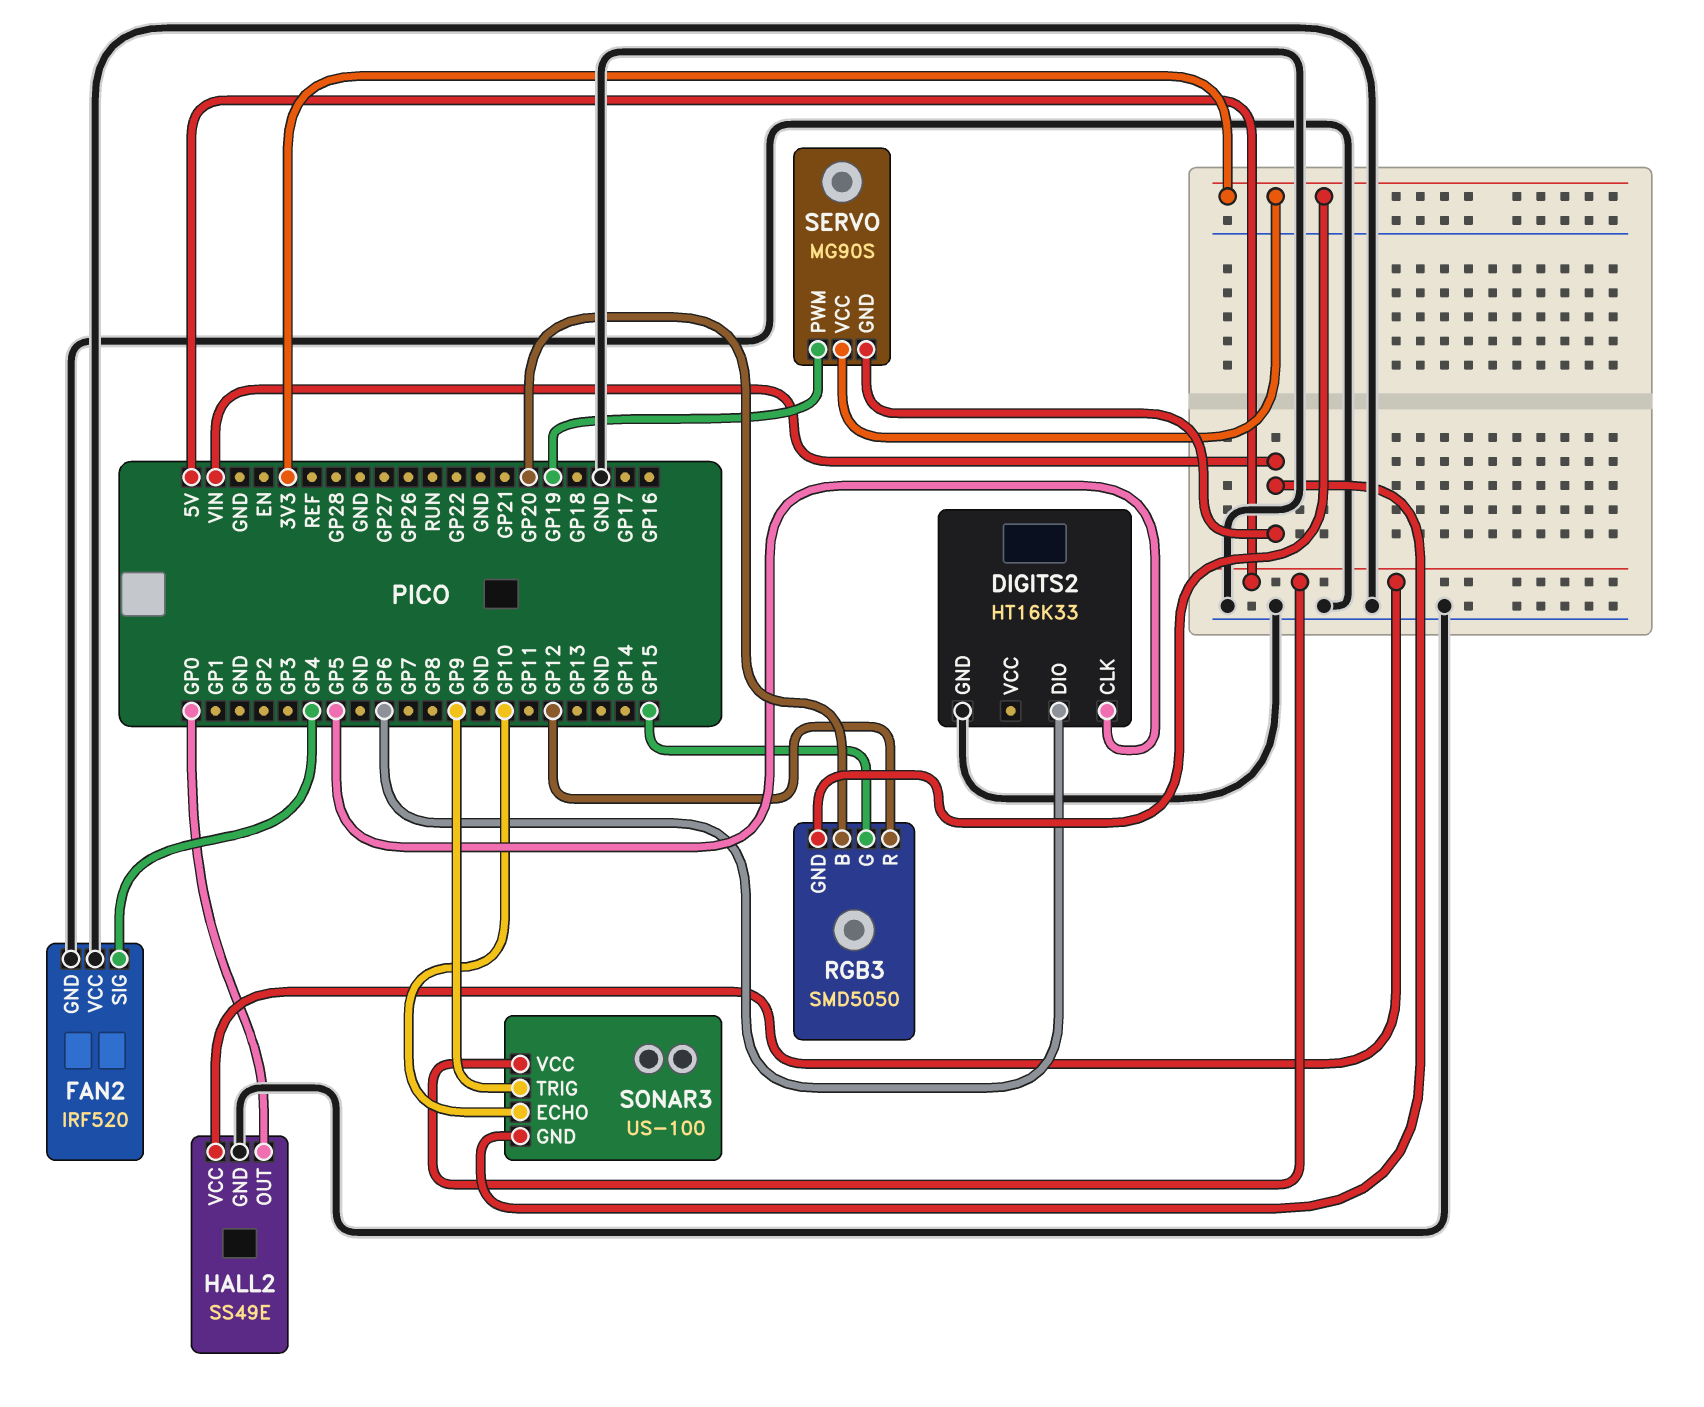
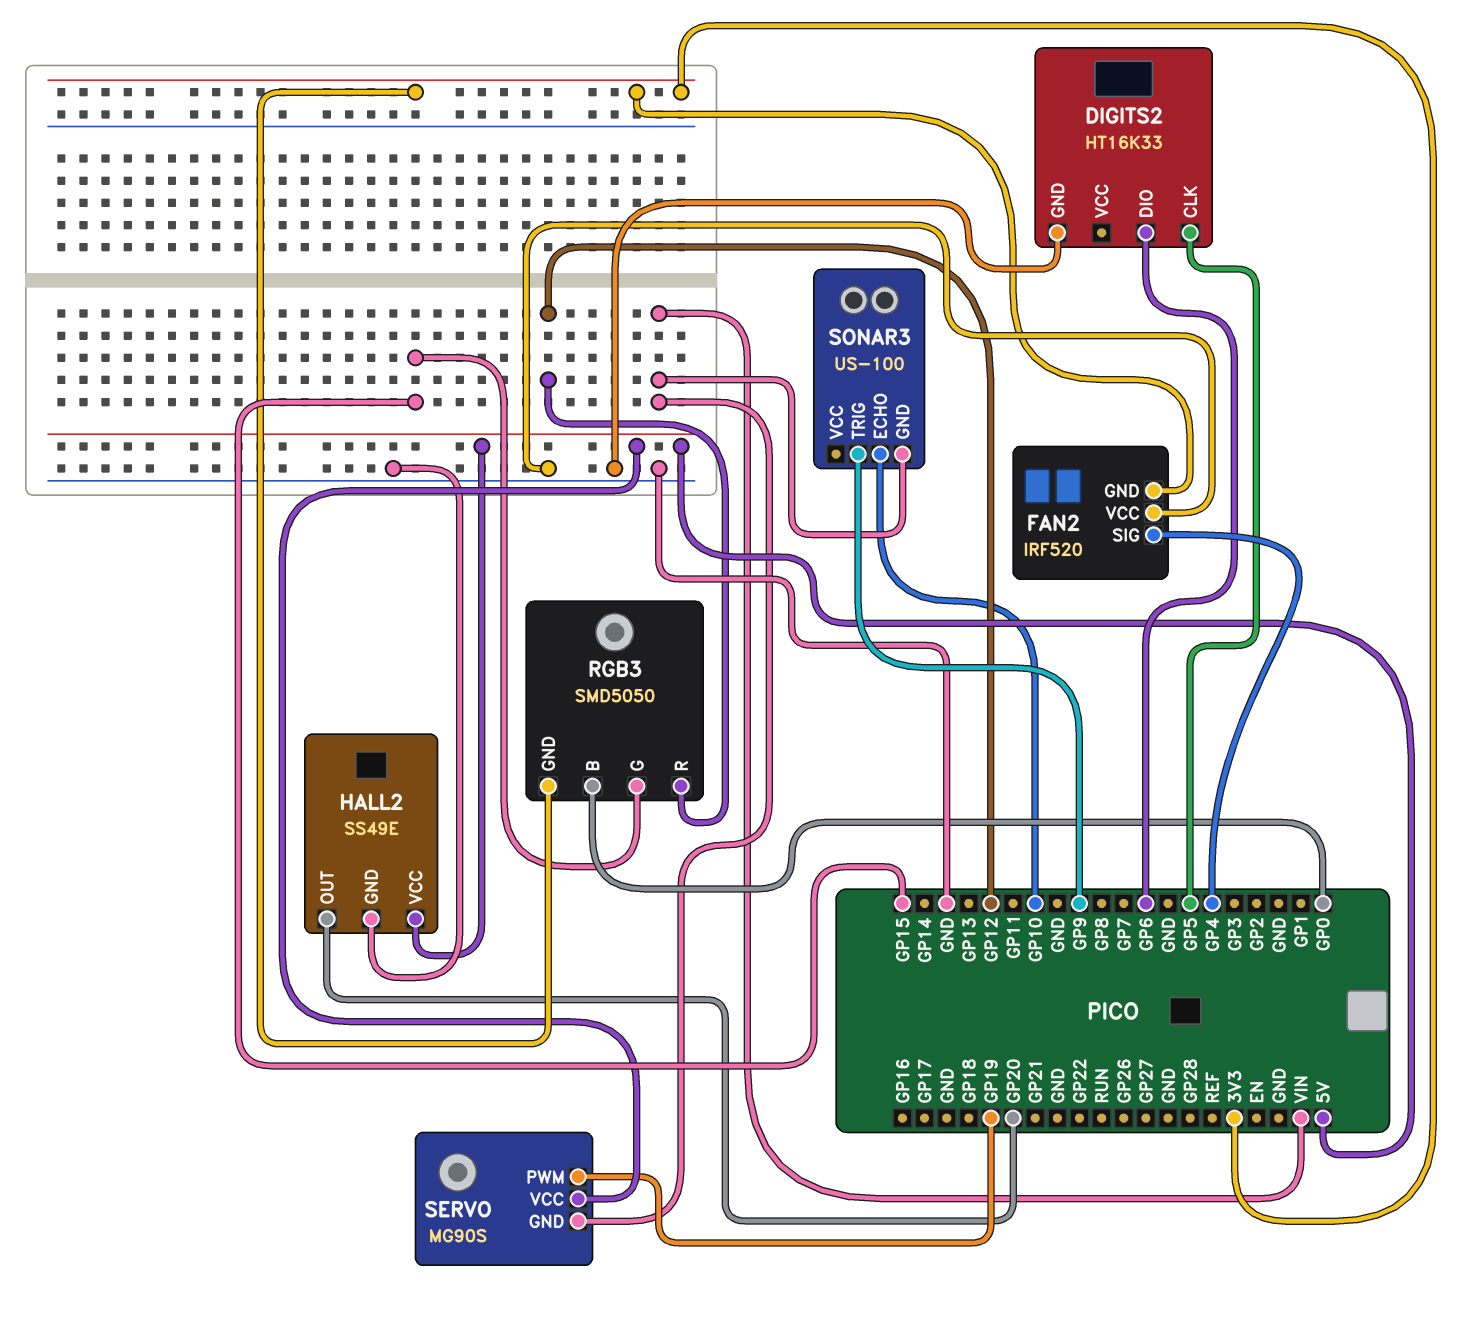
FAN2 pin GND: GND -> 3V3
HALL2 pin OUT: GP0 -> GP20
RGB3 pin B: GP20 -> GP0
SERVO pin VCC: 3V3 -> 5V
SONAR3 pin VCC: 5V -> none

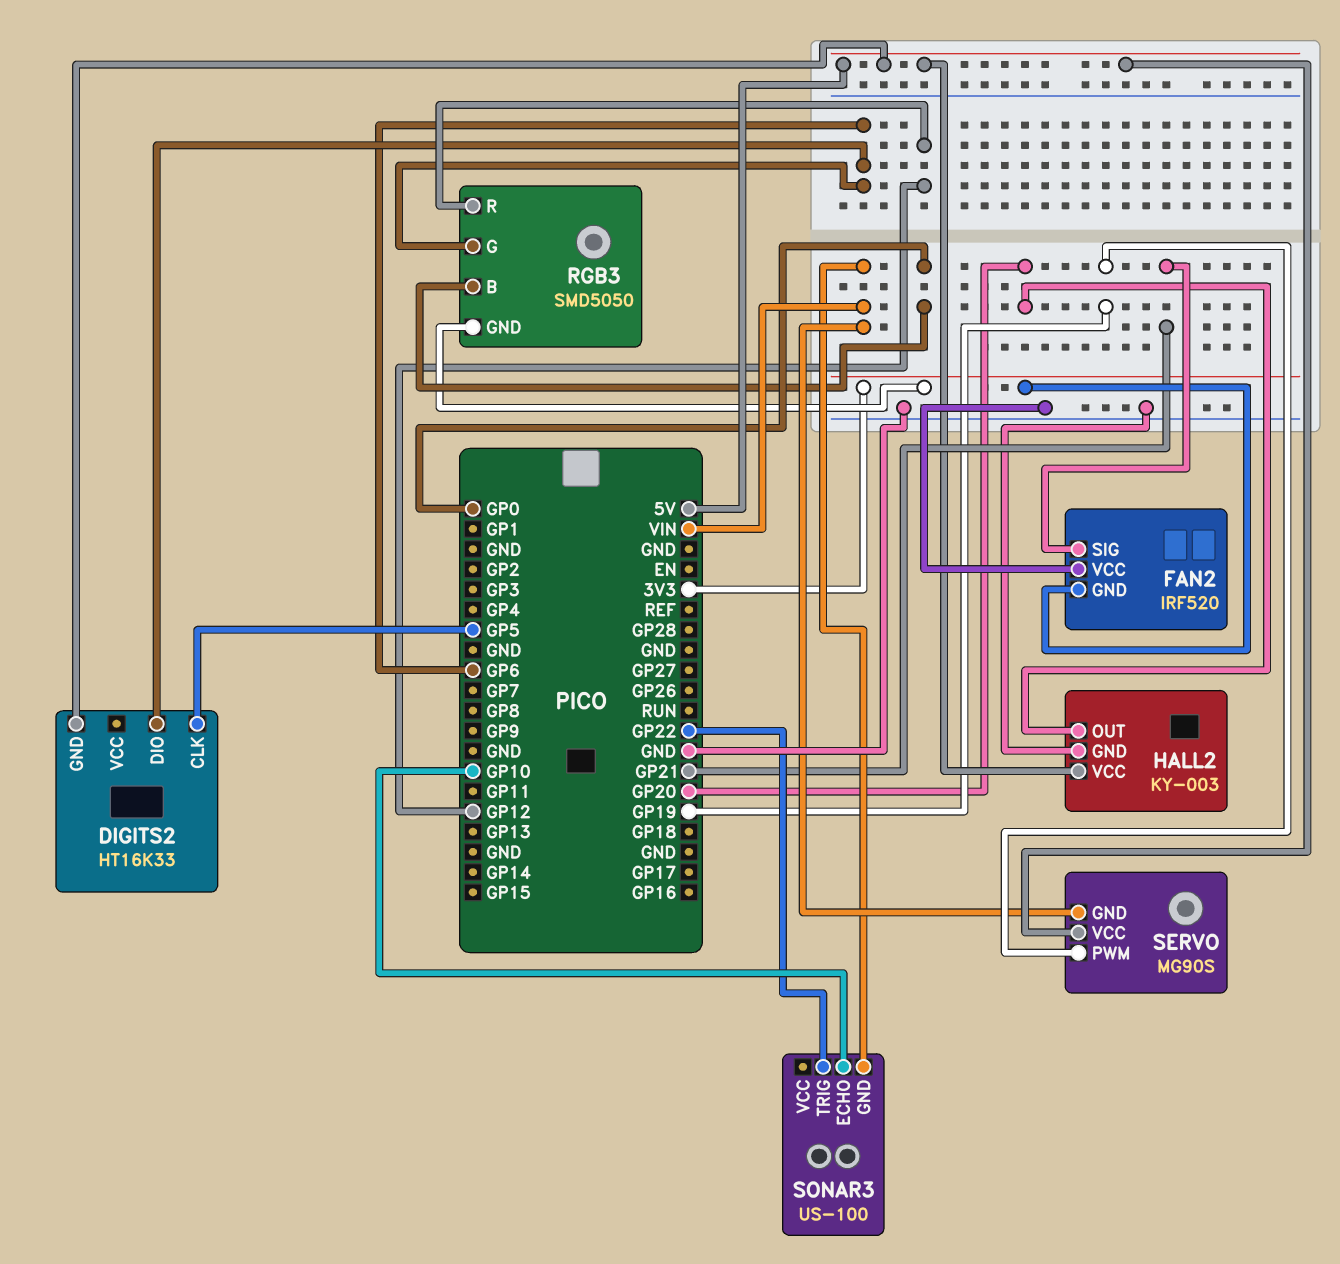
DIGITS2 pin GND: GND -> 5V
FAN2 pin SIG: GP4 -> GP21
HALL2: SS49E -> KY-003
RGB3 pin G: GP15 -> GP6
SONAR3 pin TRIG: GP9 -> GP22

